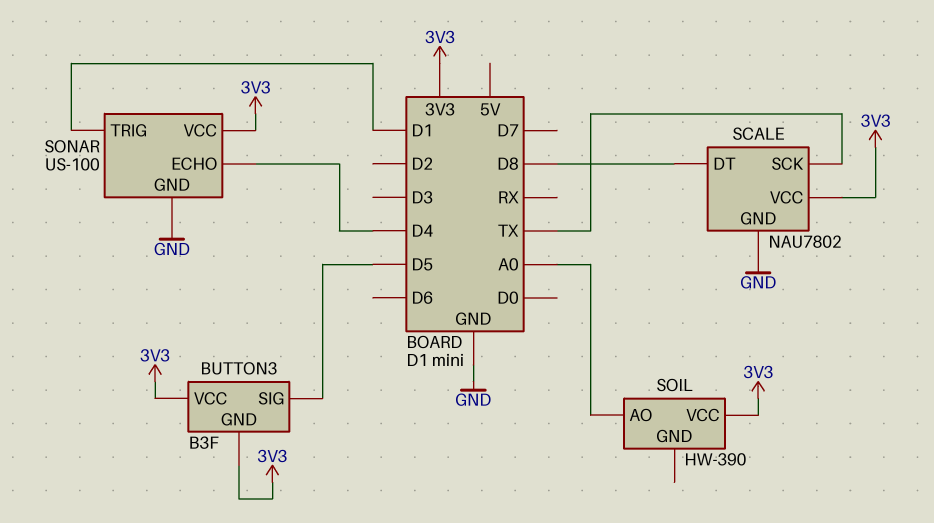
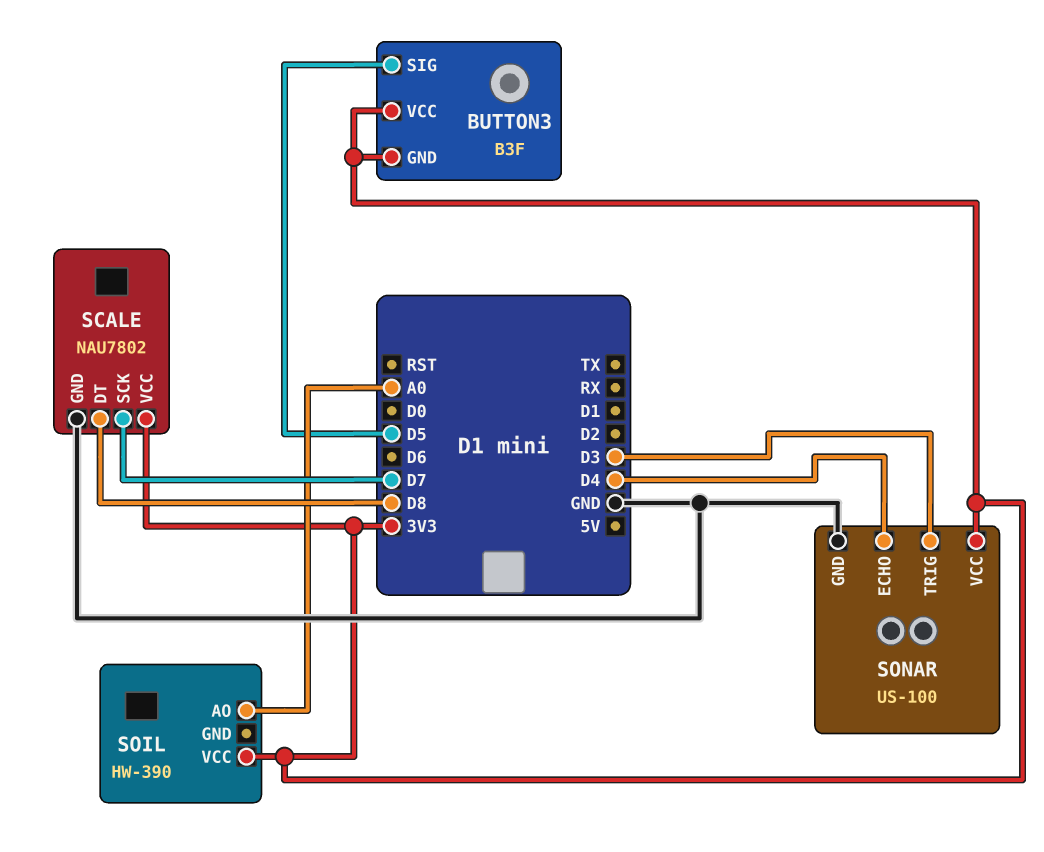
SCALE pin SCK: TX -> D7
SONAR pin TRIG: D1 -> D3

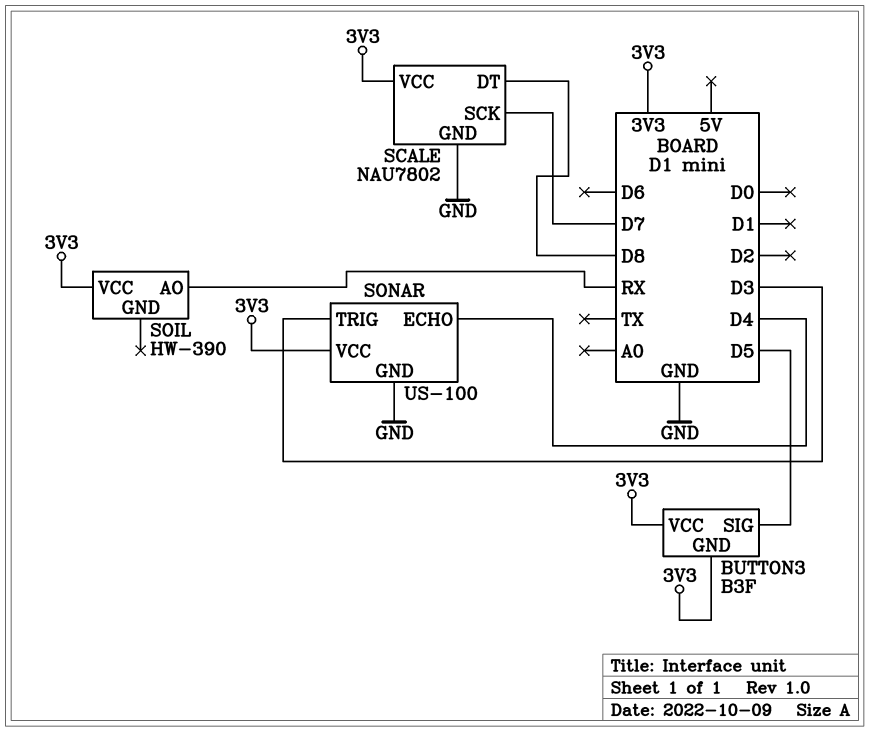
SOIL pin AO: A0 -> RX

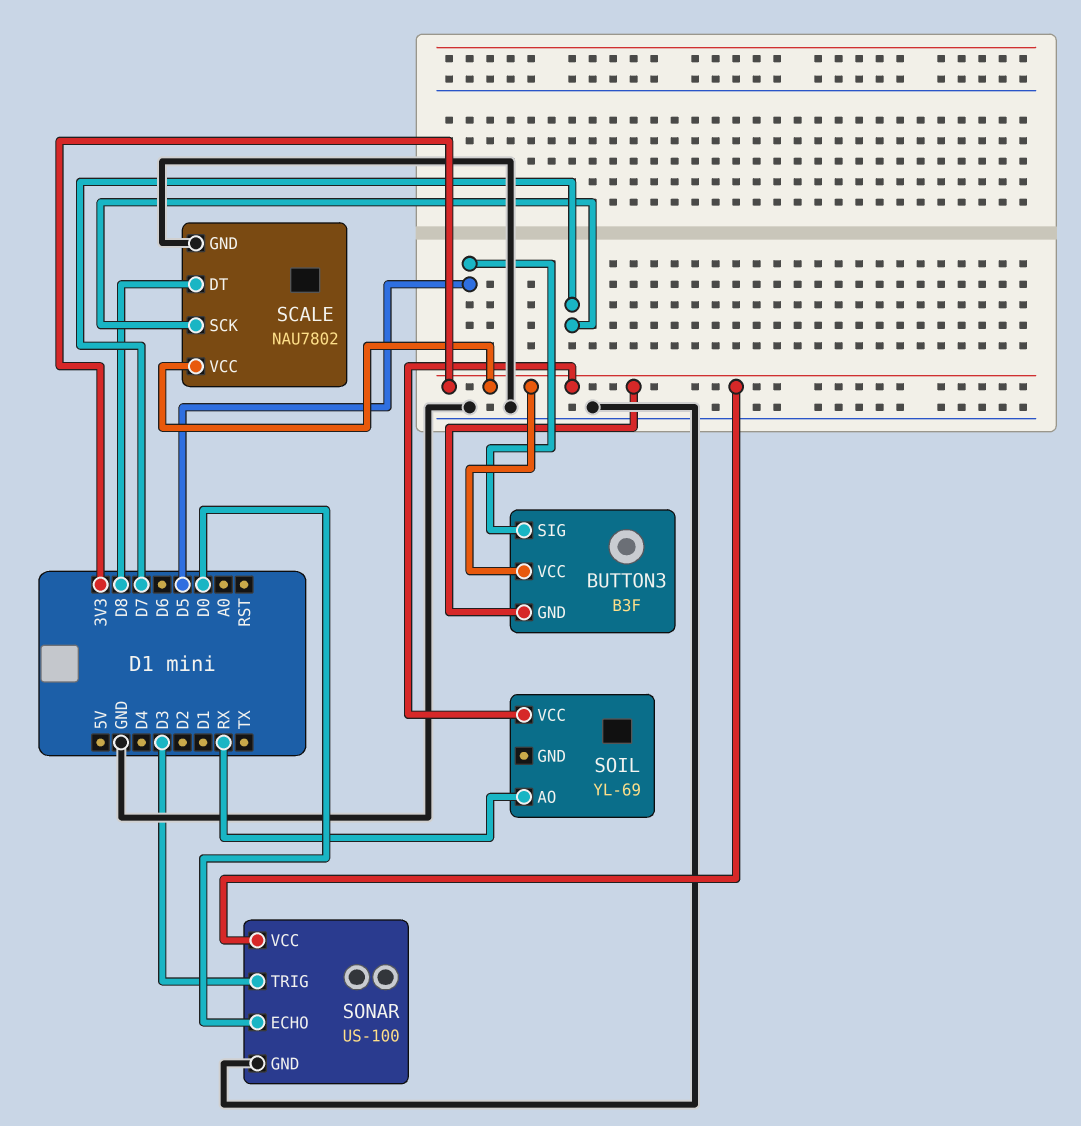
SOIL: HW-390 -> YL-69
SONAR pin ECHO: D4 -> D0

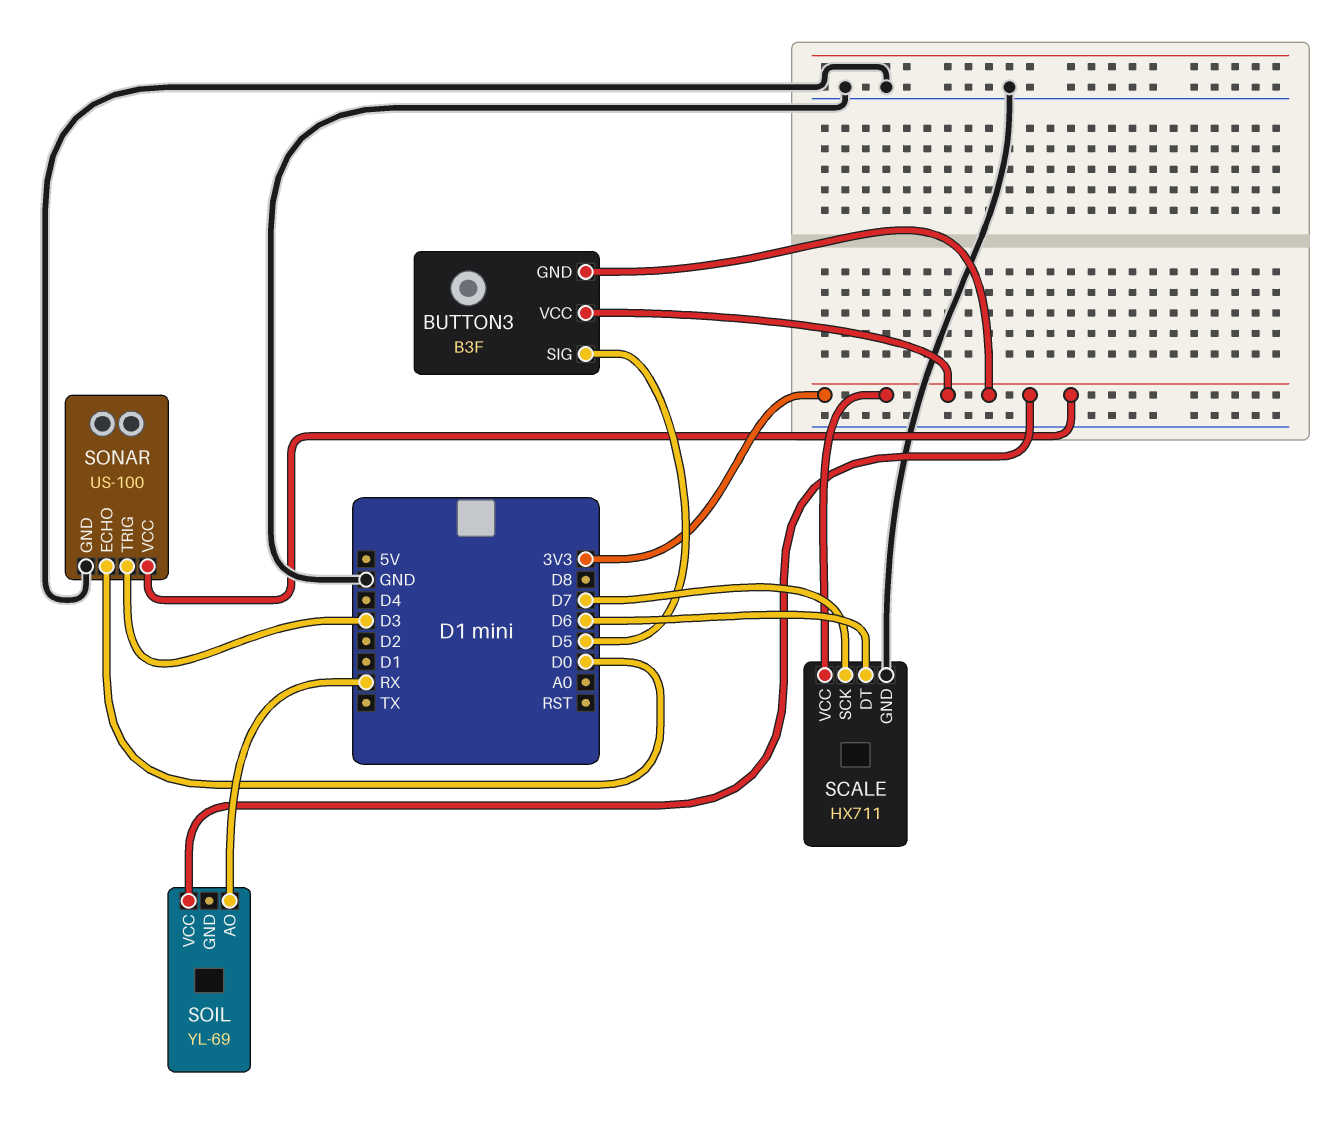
SCALE: NAU7802 -> HX711
SCALE pin DT: D8 -> D6

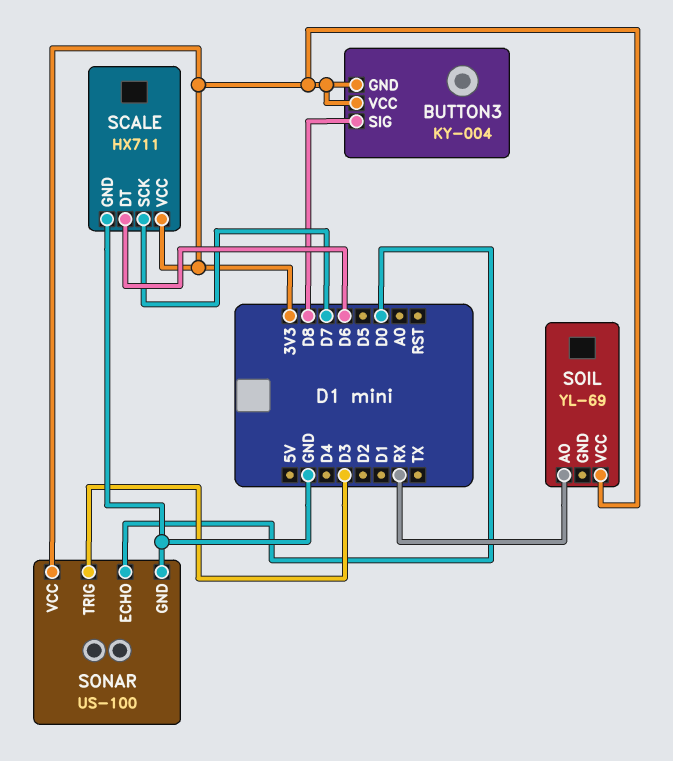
BUTTON3: B3F -> KY-004
BUTTON3 pin SIG: D5 -> D8

